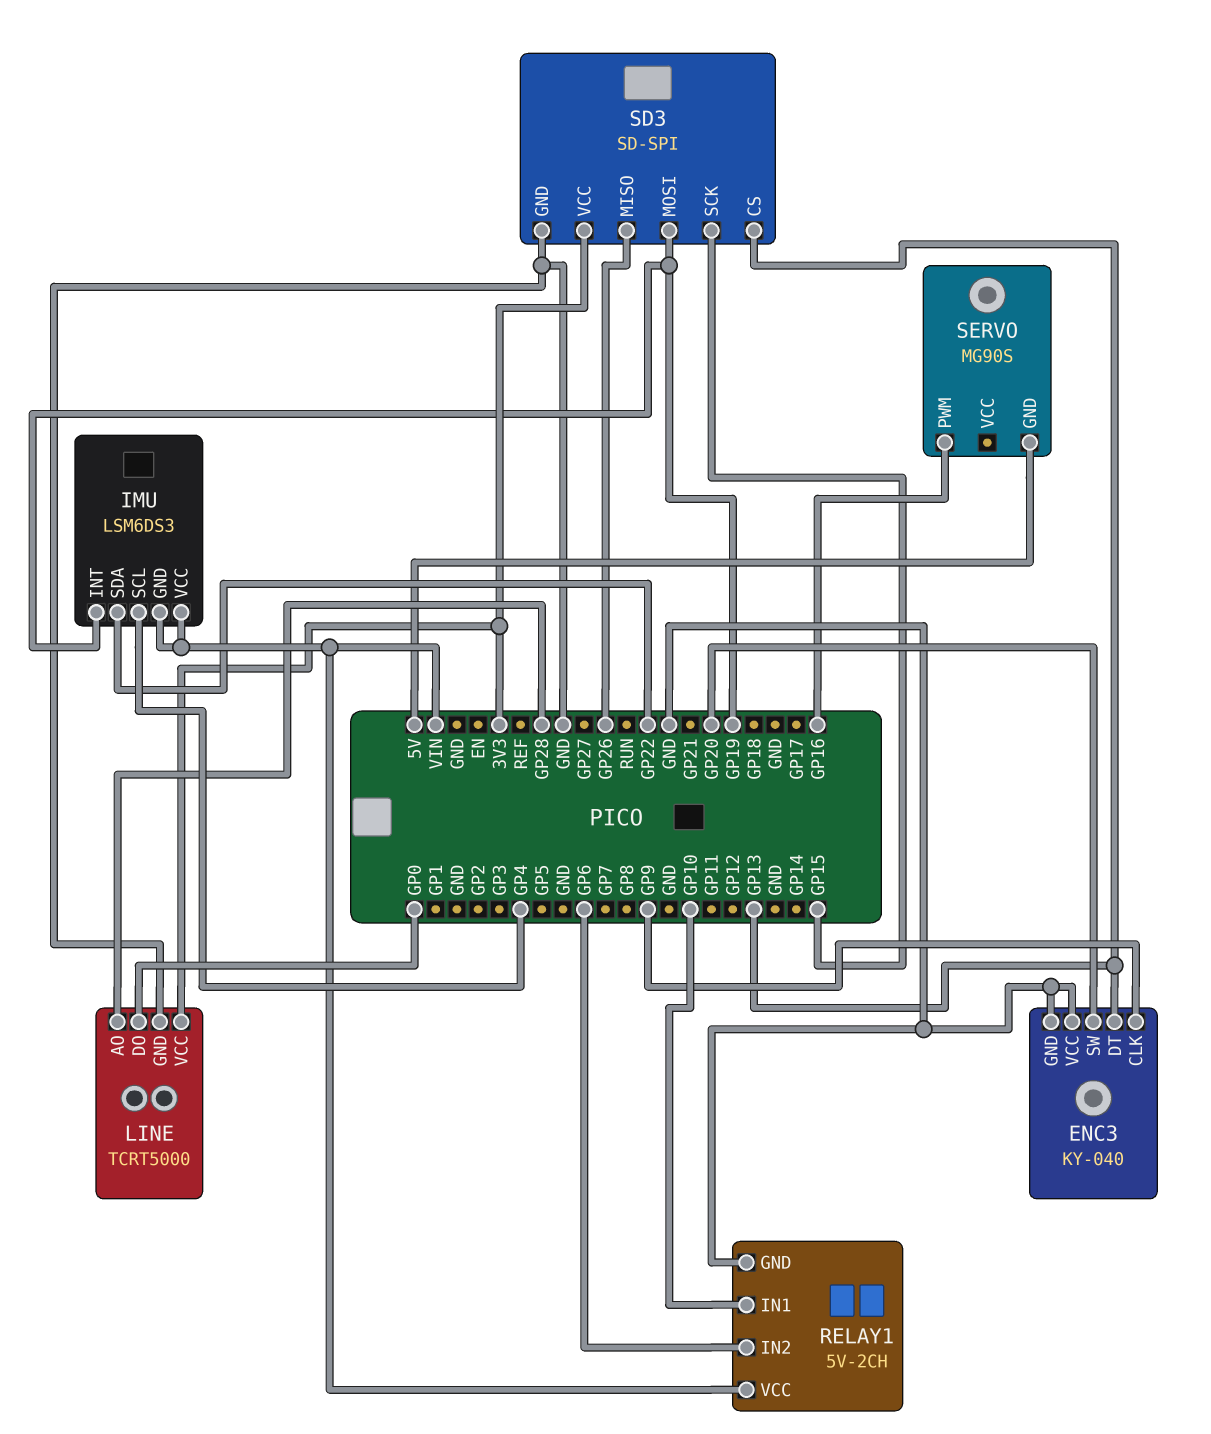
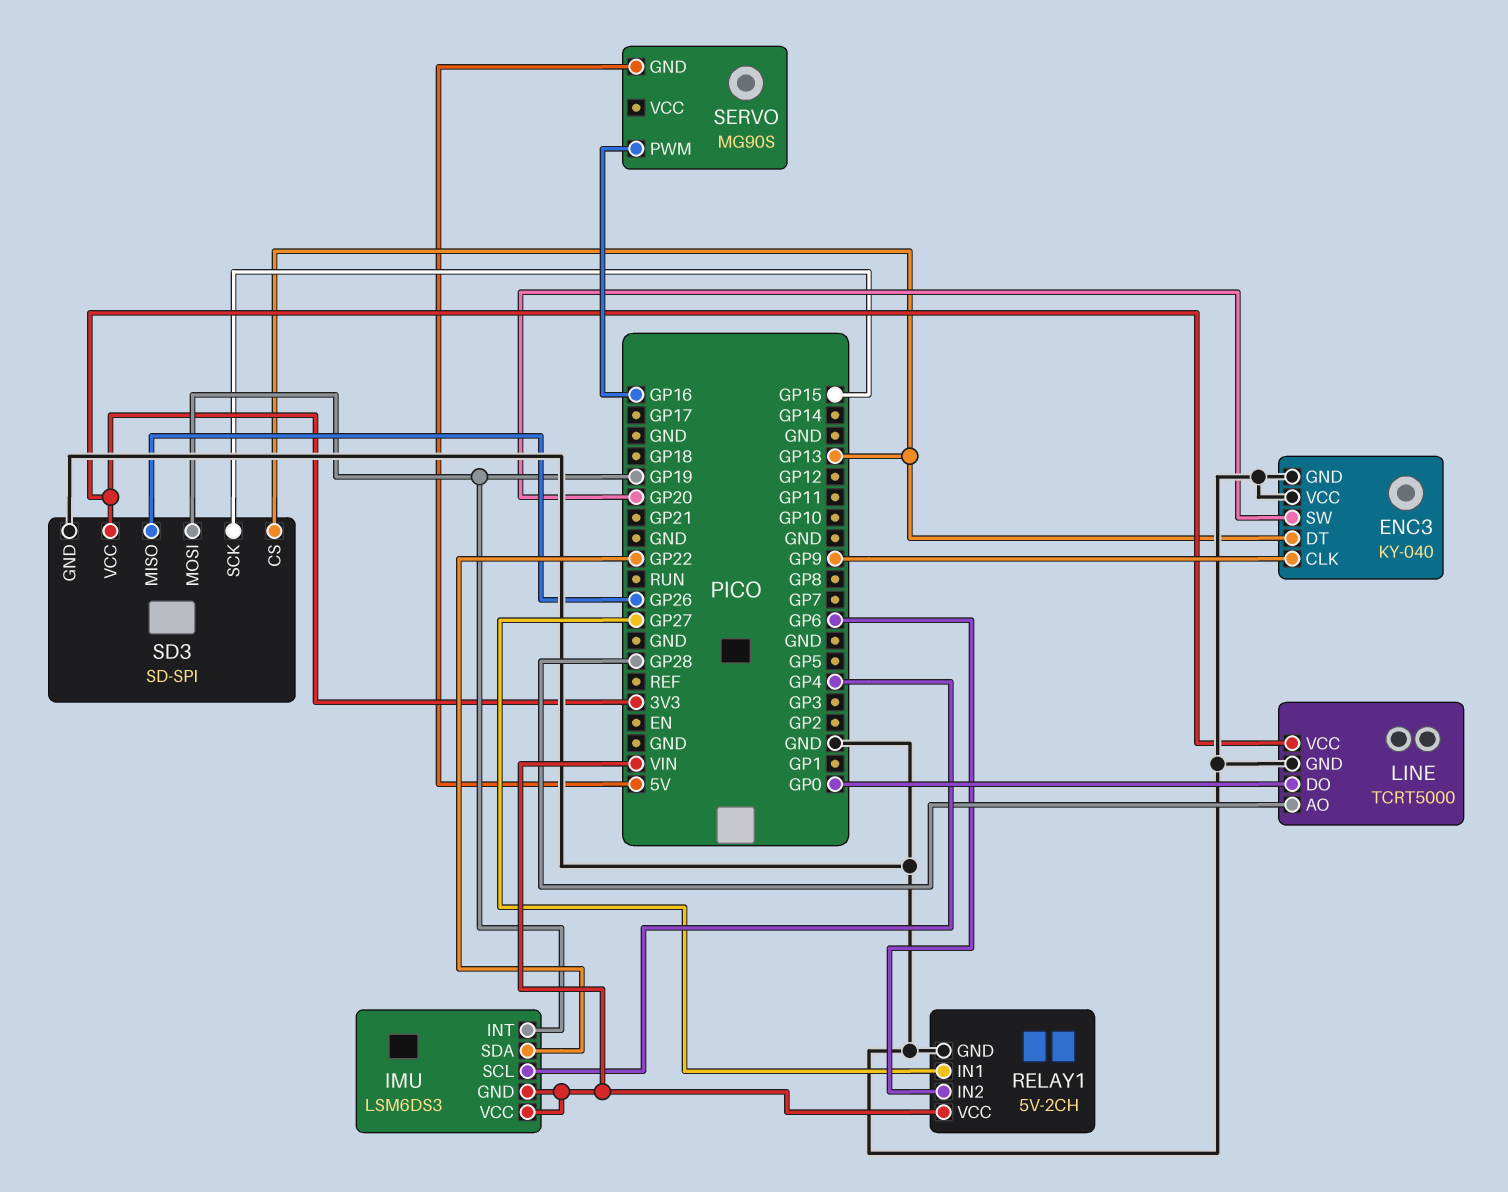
RELAY1 pin IN1: GP10 -> GP27

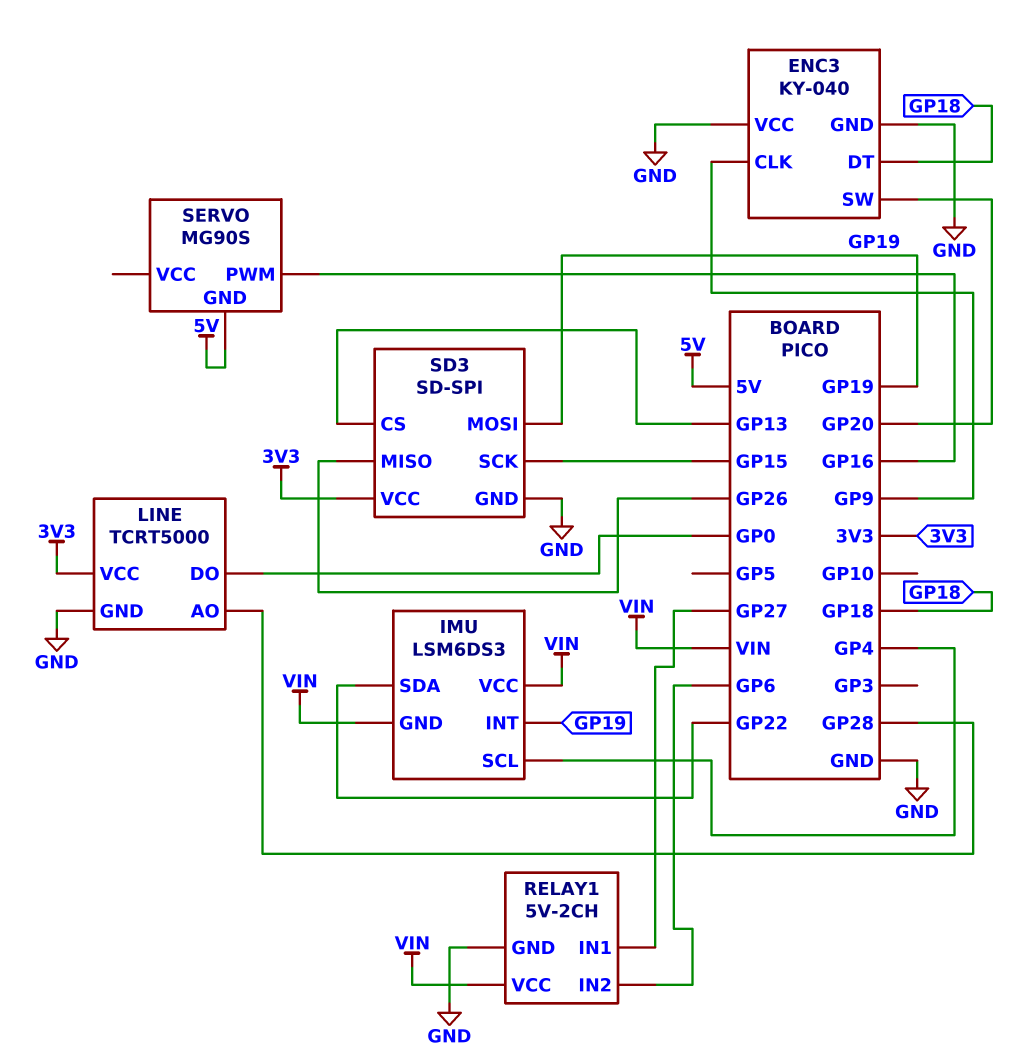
ENC3 pin DT: GP13 -> GP18

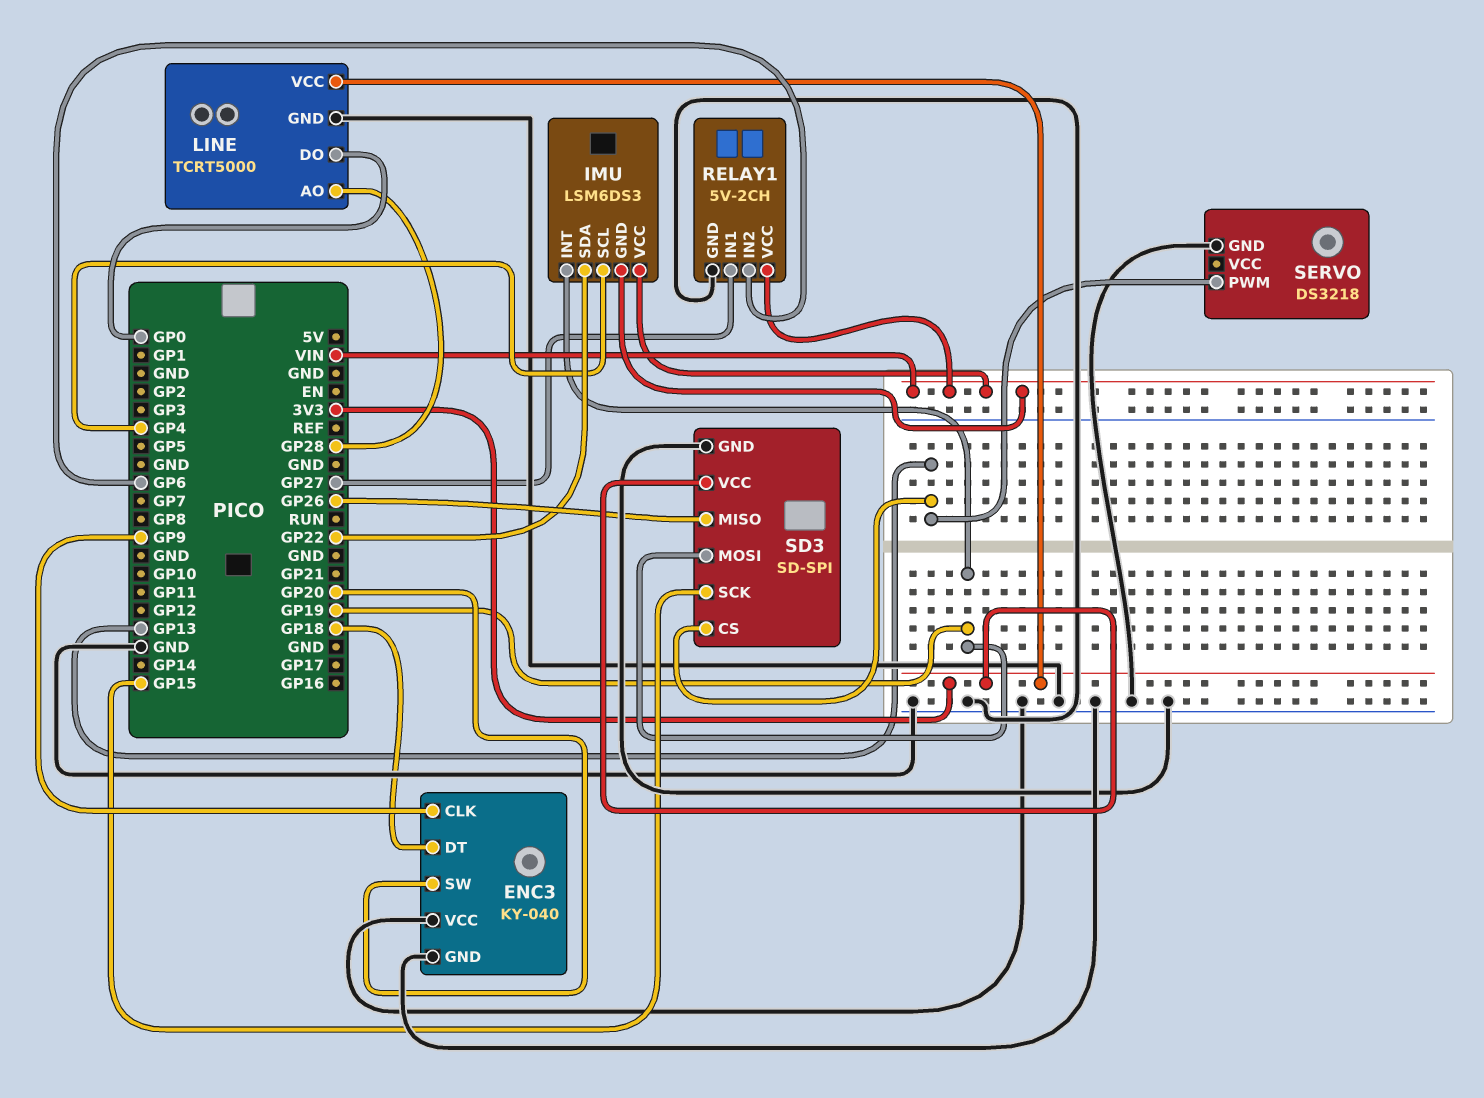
SERVO: MG90S -> DS3218
SERVO pin GND: 5V -> GND
SERVO pin PWM: GP16 -> GP13

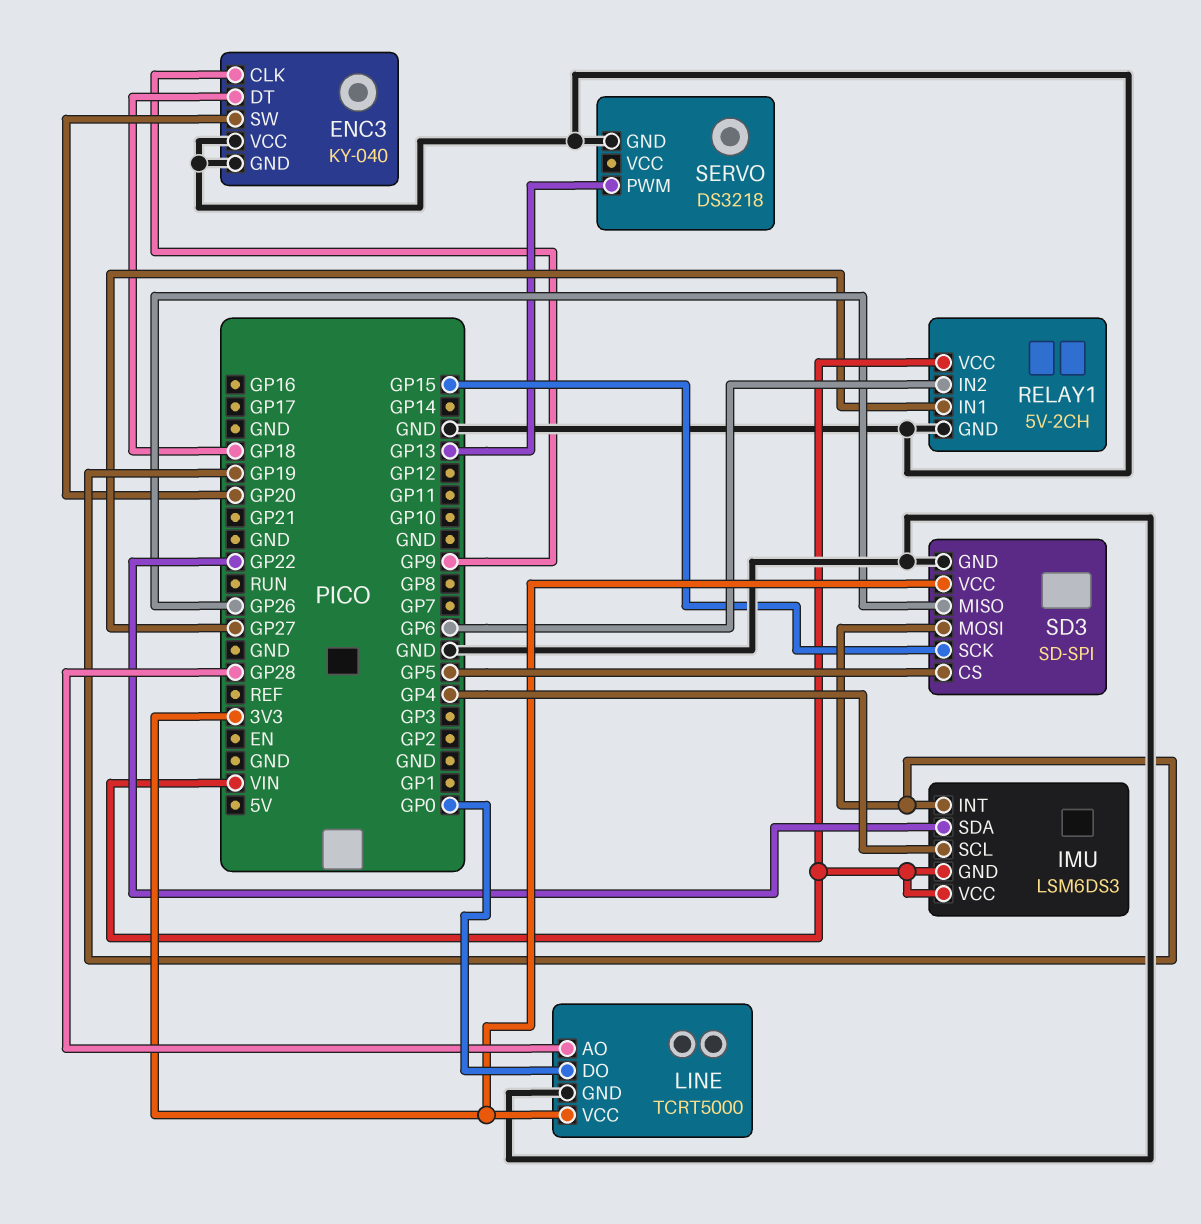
SD3 pin CS: GP13 -> GP5

